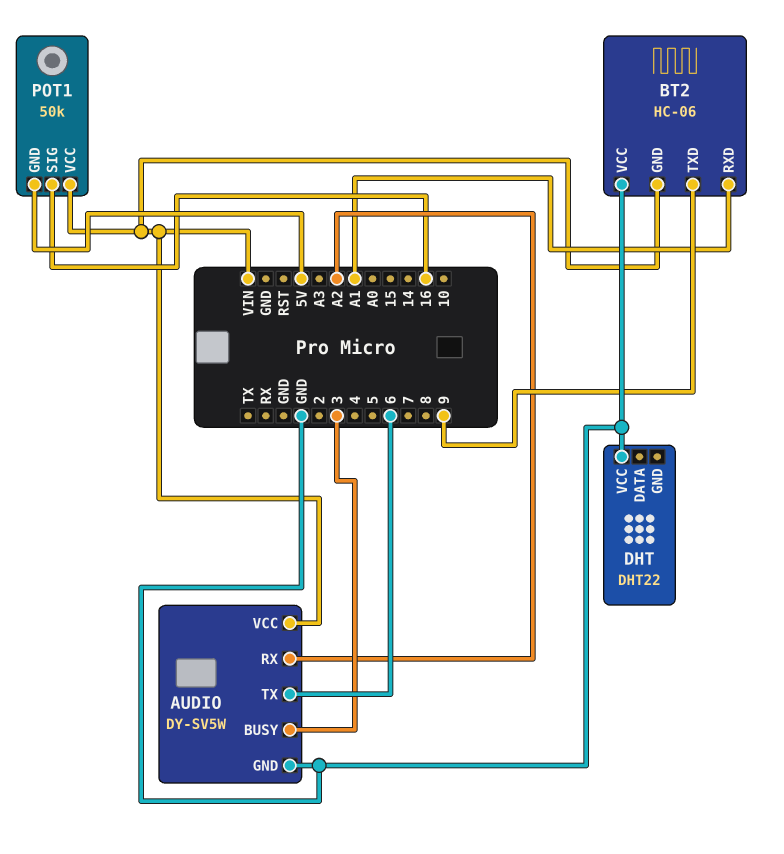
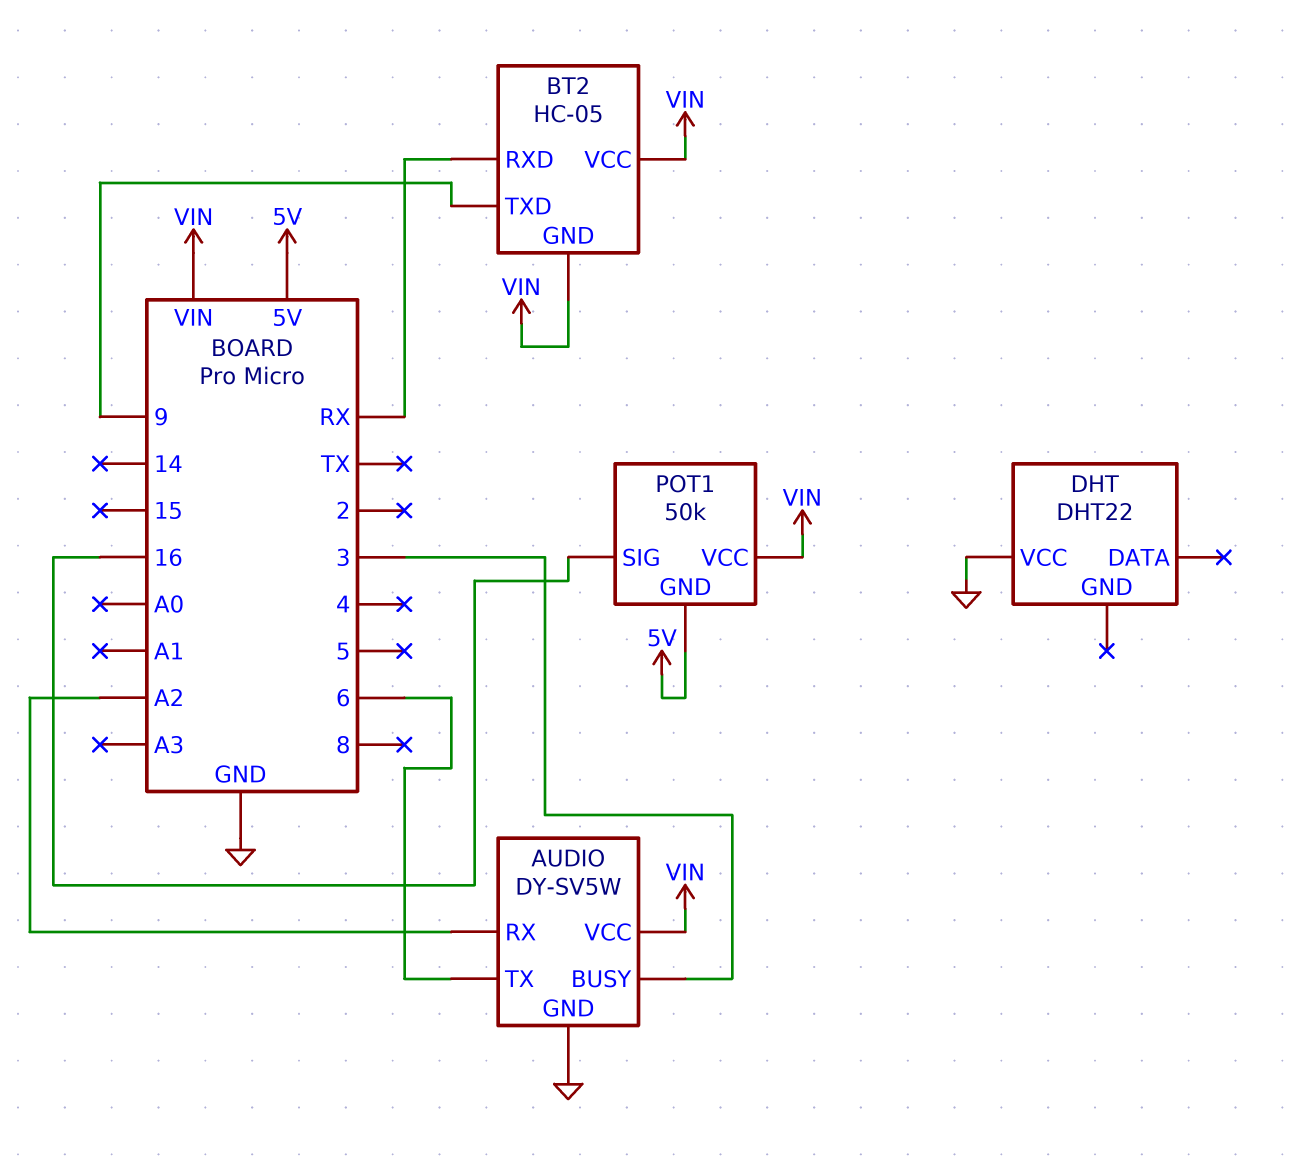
BT2: HC-06 -> HC-05
BT2 pin RXD: A1 -> RX
BT2 pin VCC: GND -> VIN

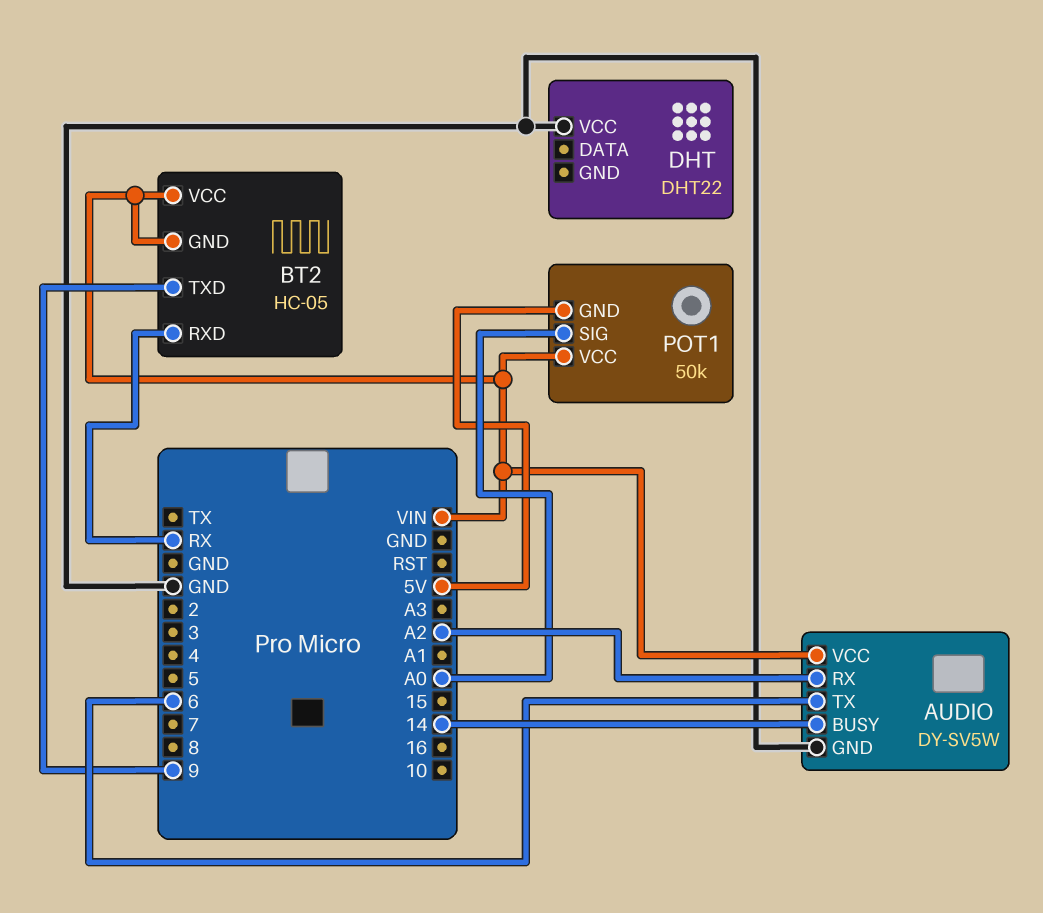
AUDIO pin BUSY: 3 -> 14
POT1 pin SIG: 16 -> A0

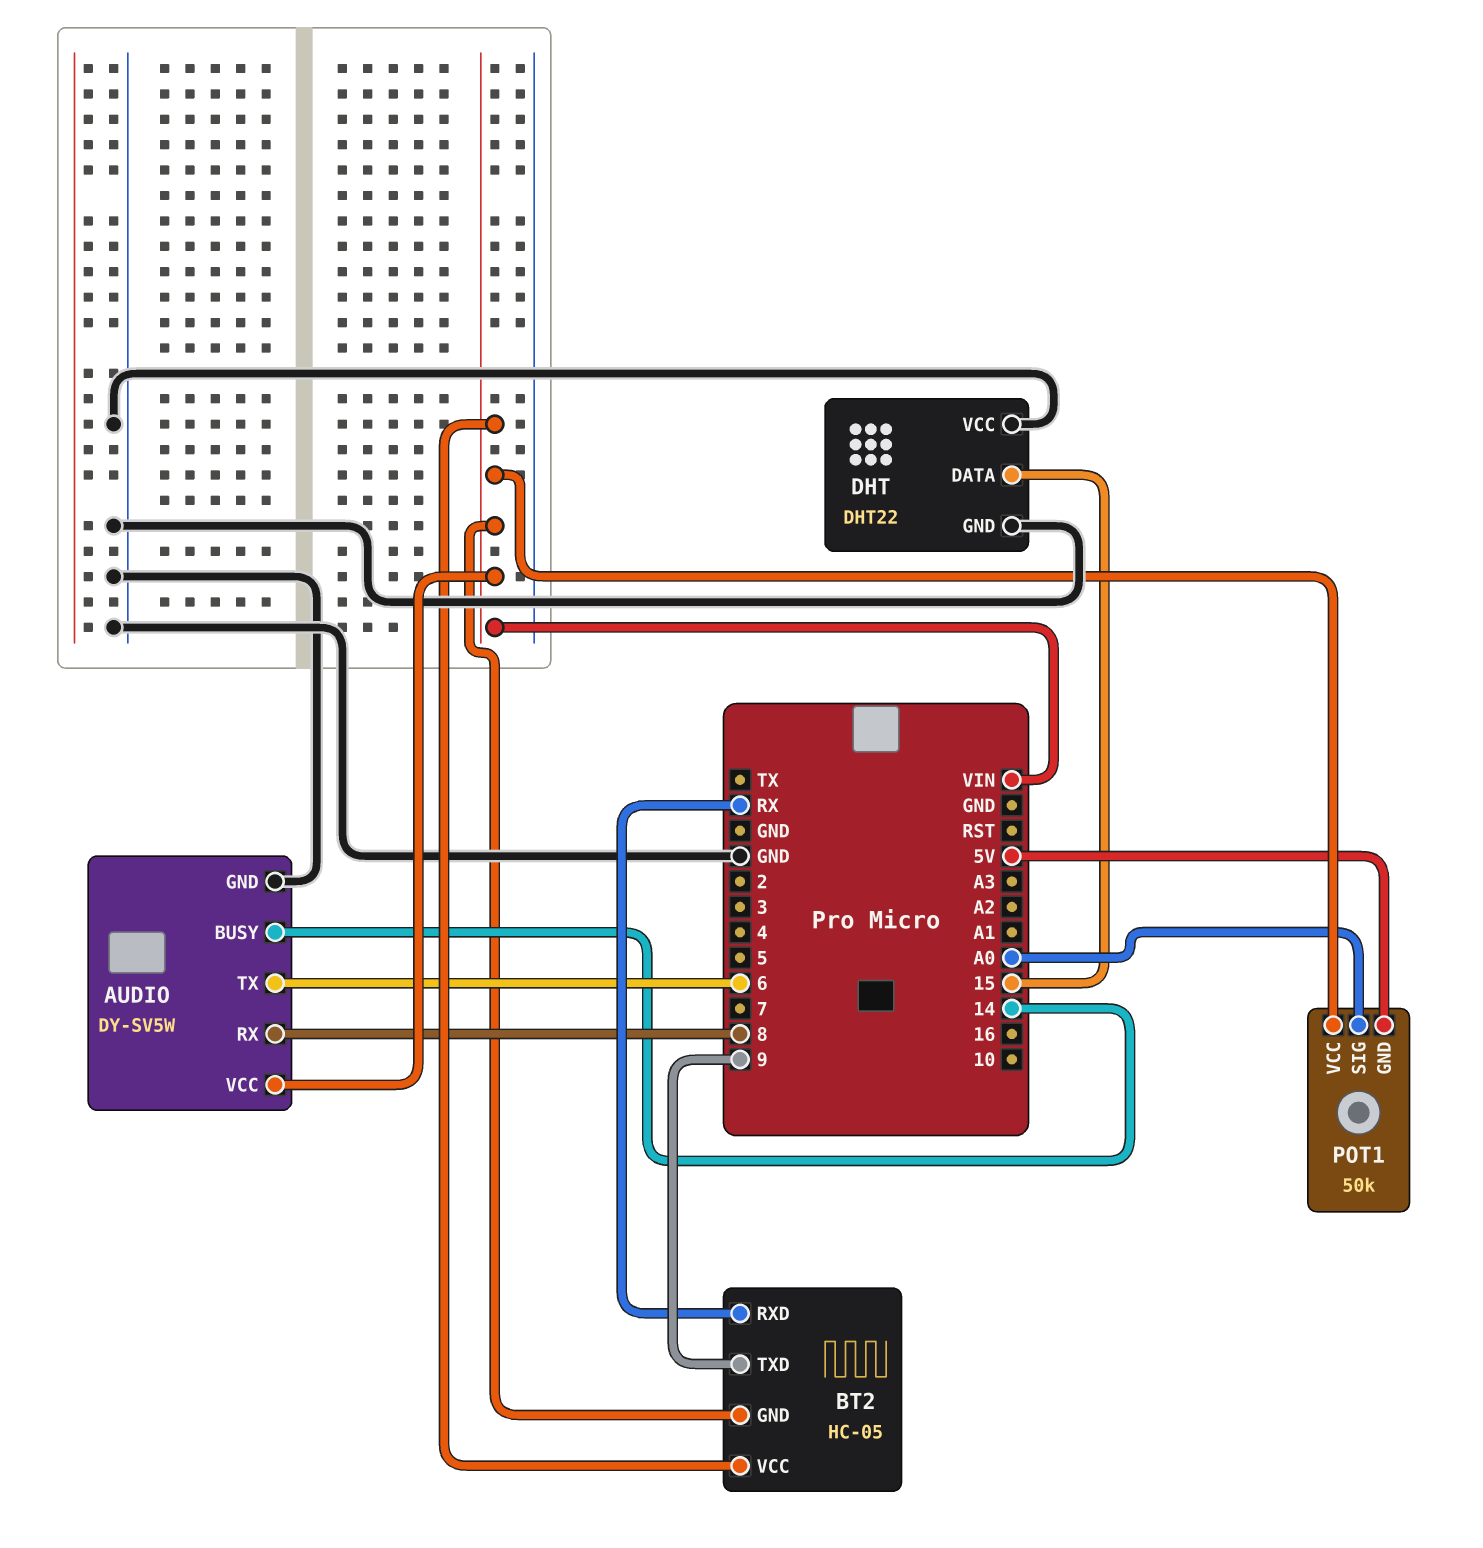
AUDIO pin RX: A2 -> 8
DHT pin DATA: none -> 15
DHT pin GND: none -> GND

